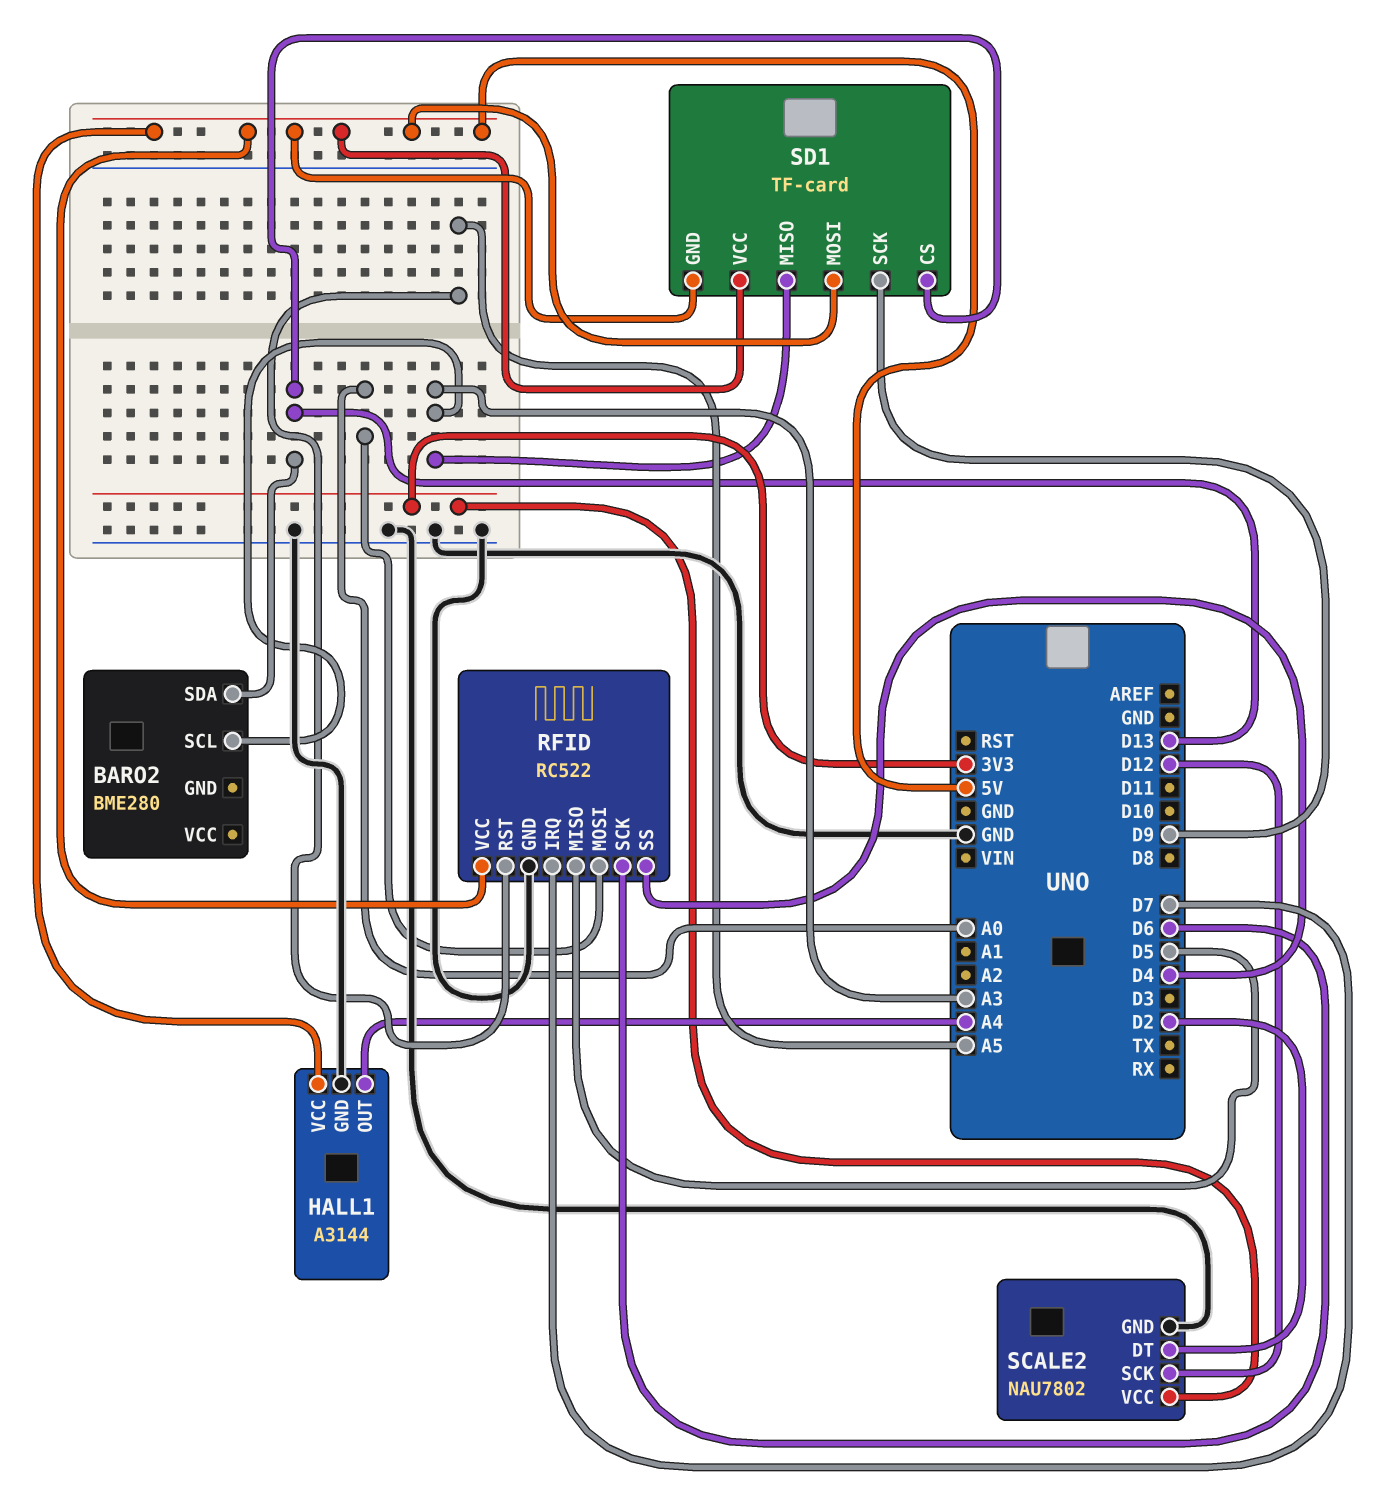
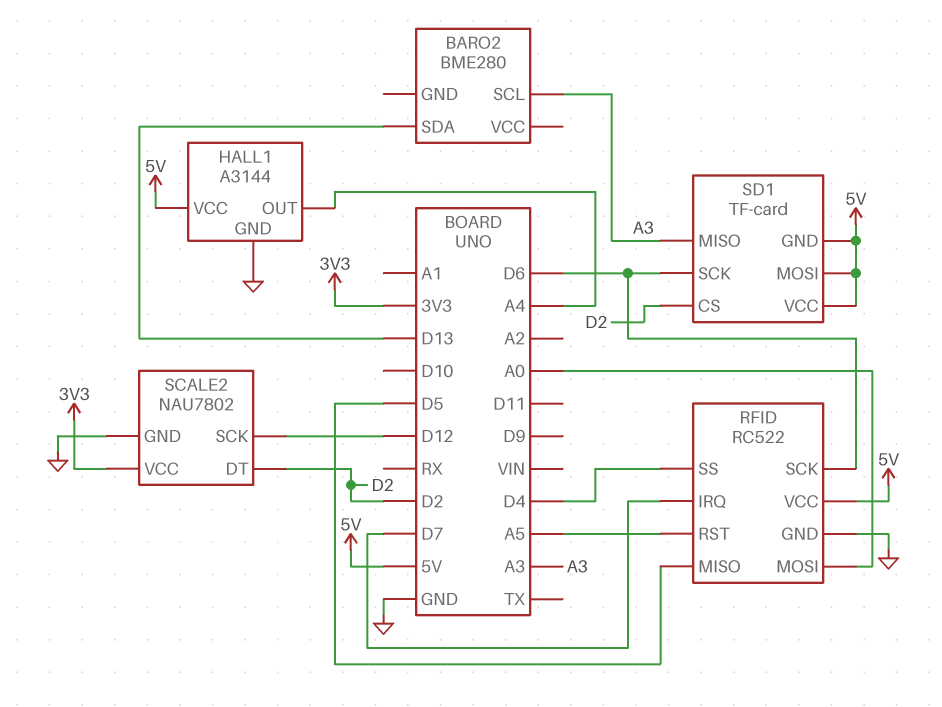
SD1 pin CS: D13 -> D2
SD1 pin SCK: D9 -> D6

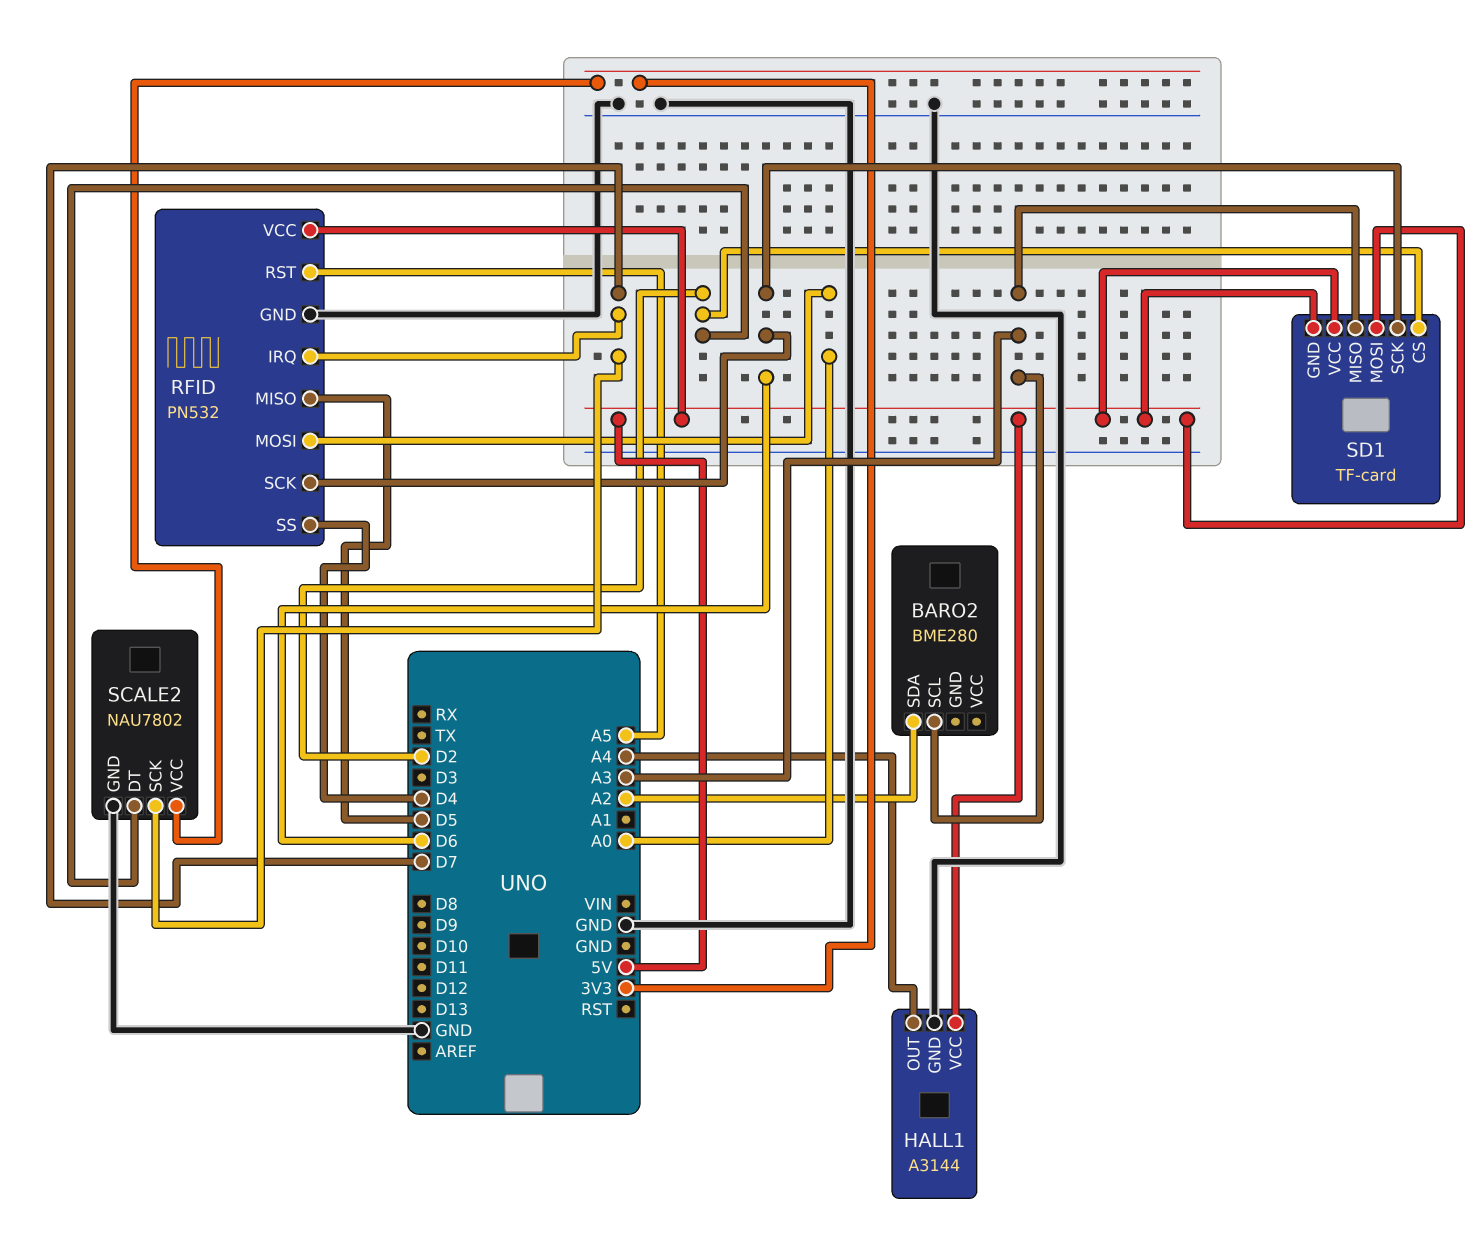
BARO2 pin SDA: D13 -> A2
RFID: RC522 -> PN532
SCALE2 pin SCK: D12 -> D7

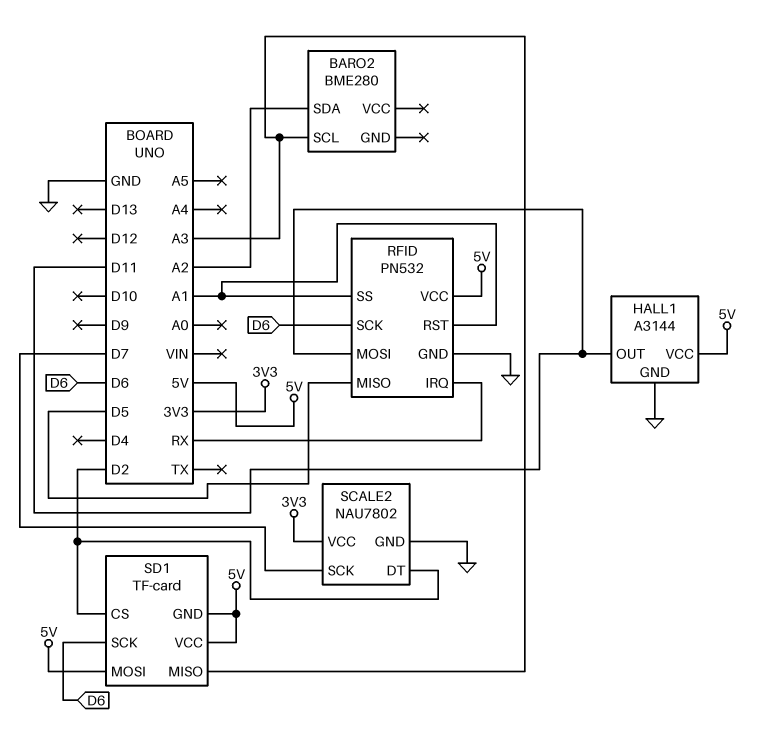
HALL1 pin OUT: A4 -> D11
RFID pin IRQ: D7 -> RX
RFID pin MOSI: A0 -> D11
RFID pin RST: A5 -> A1
RFID pin SS: D4 -> A1

